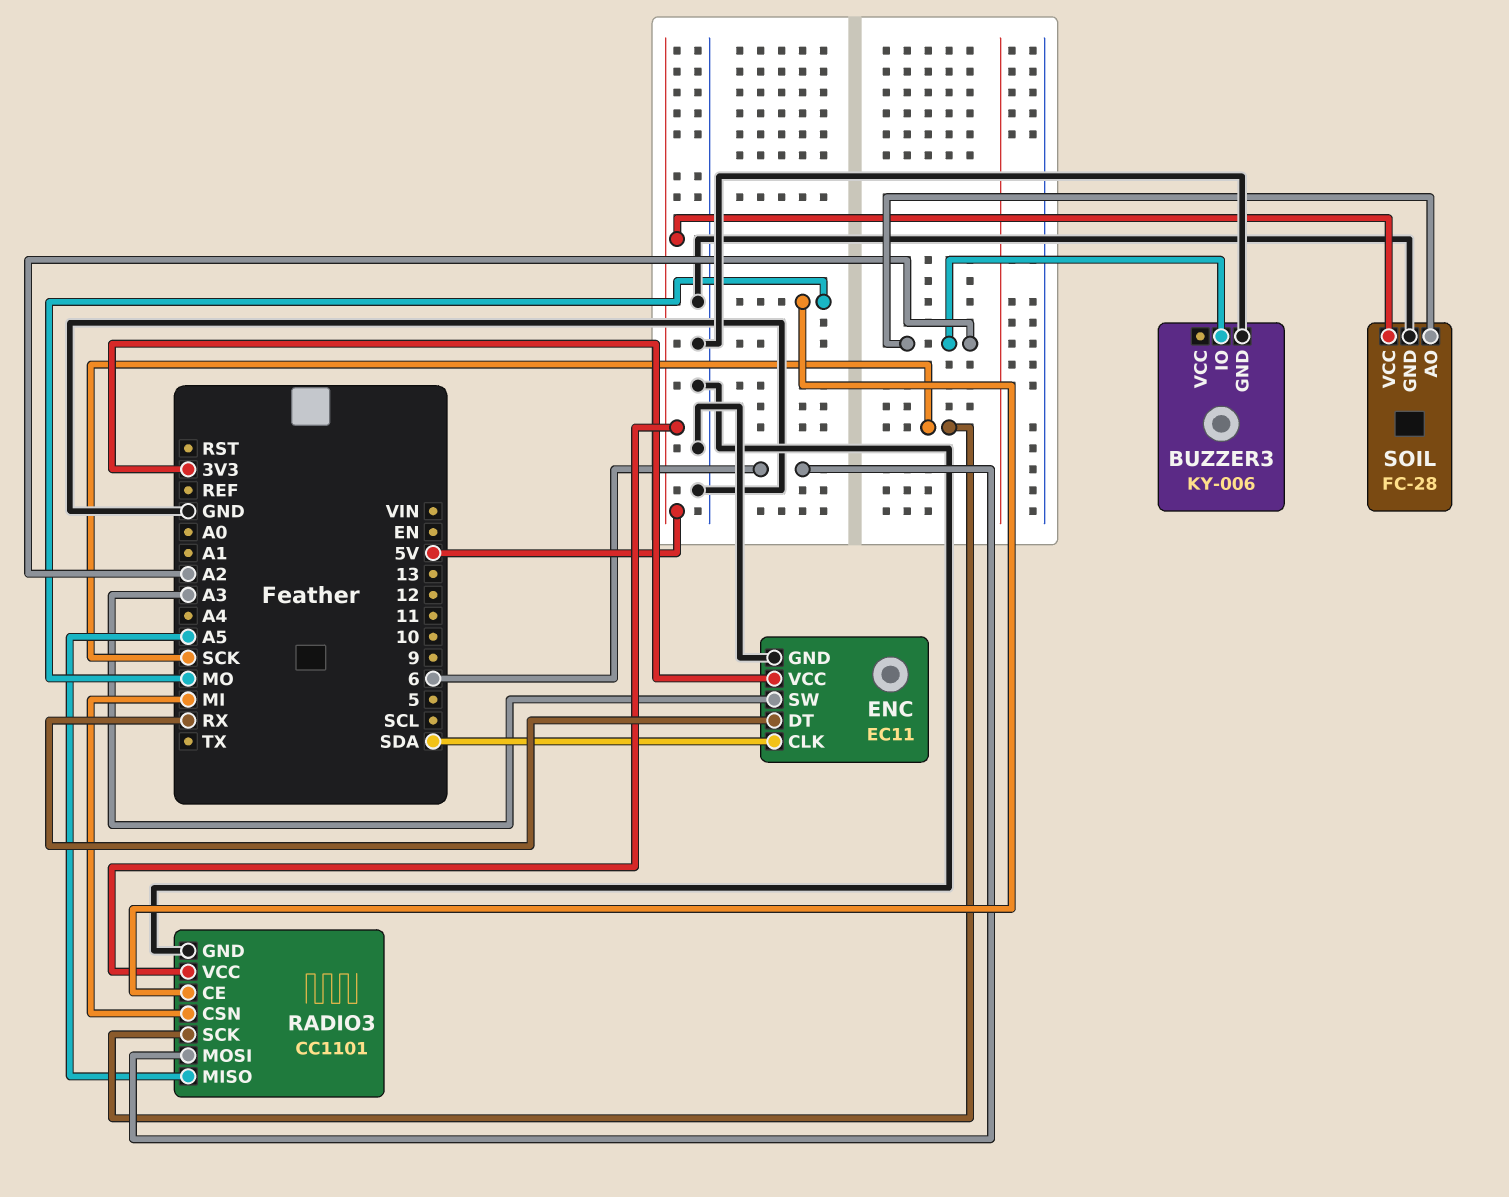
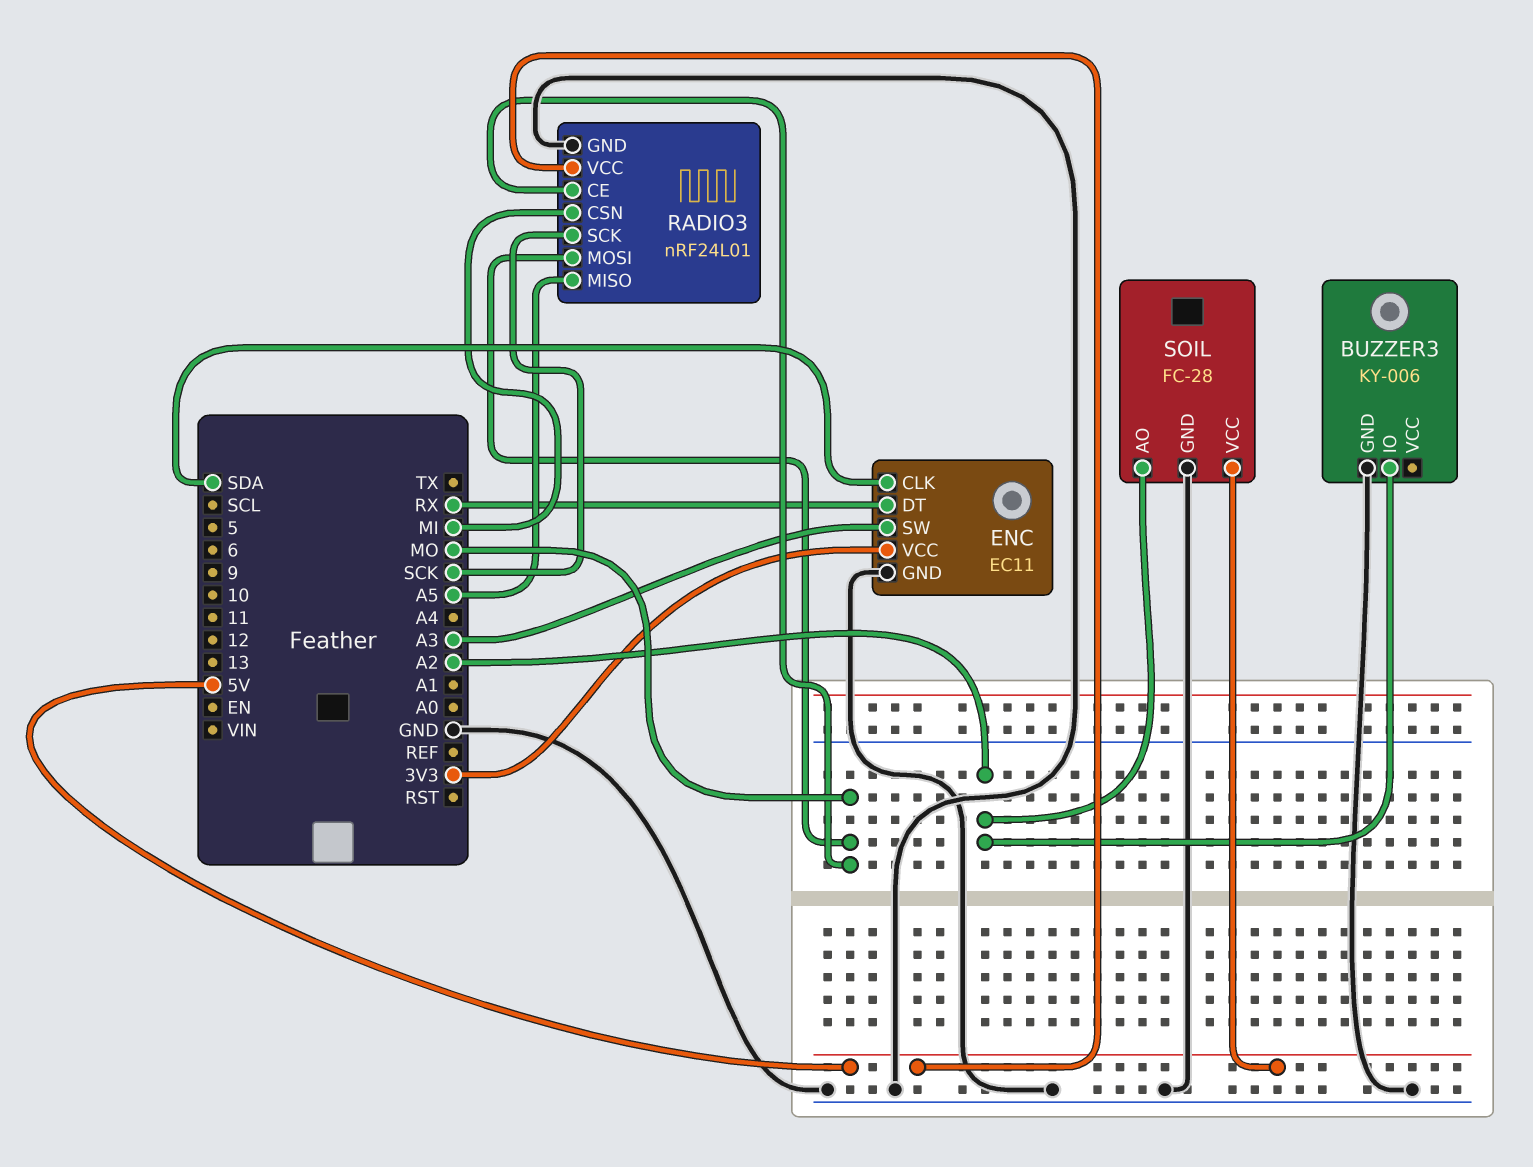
RADIO3: CC1101 -> nRF24L01
RADIO3 pin MOSI: 6 -> MO

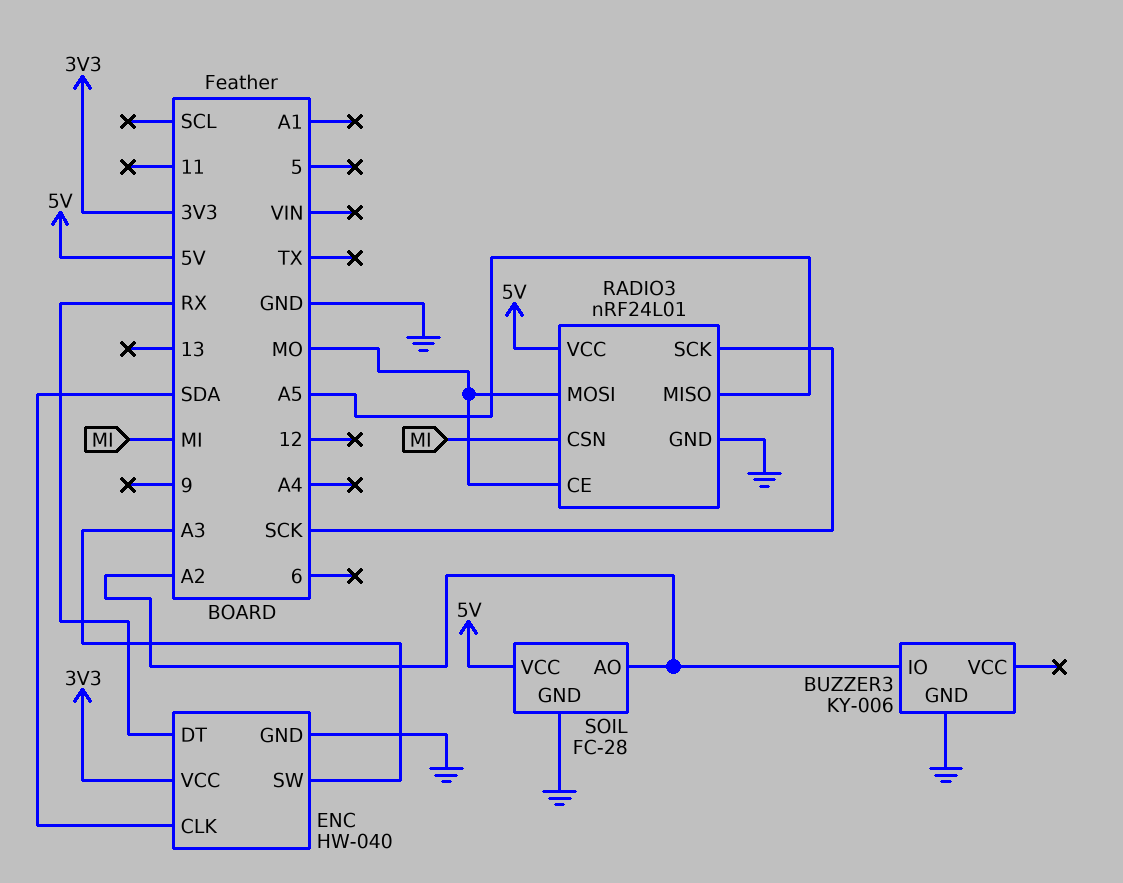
ENC: EC11 -> HW-040

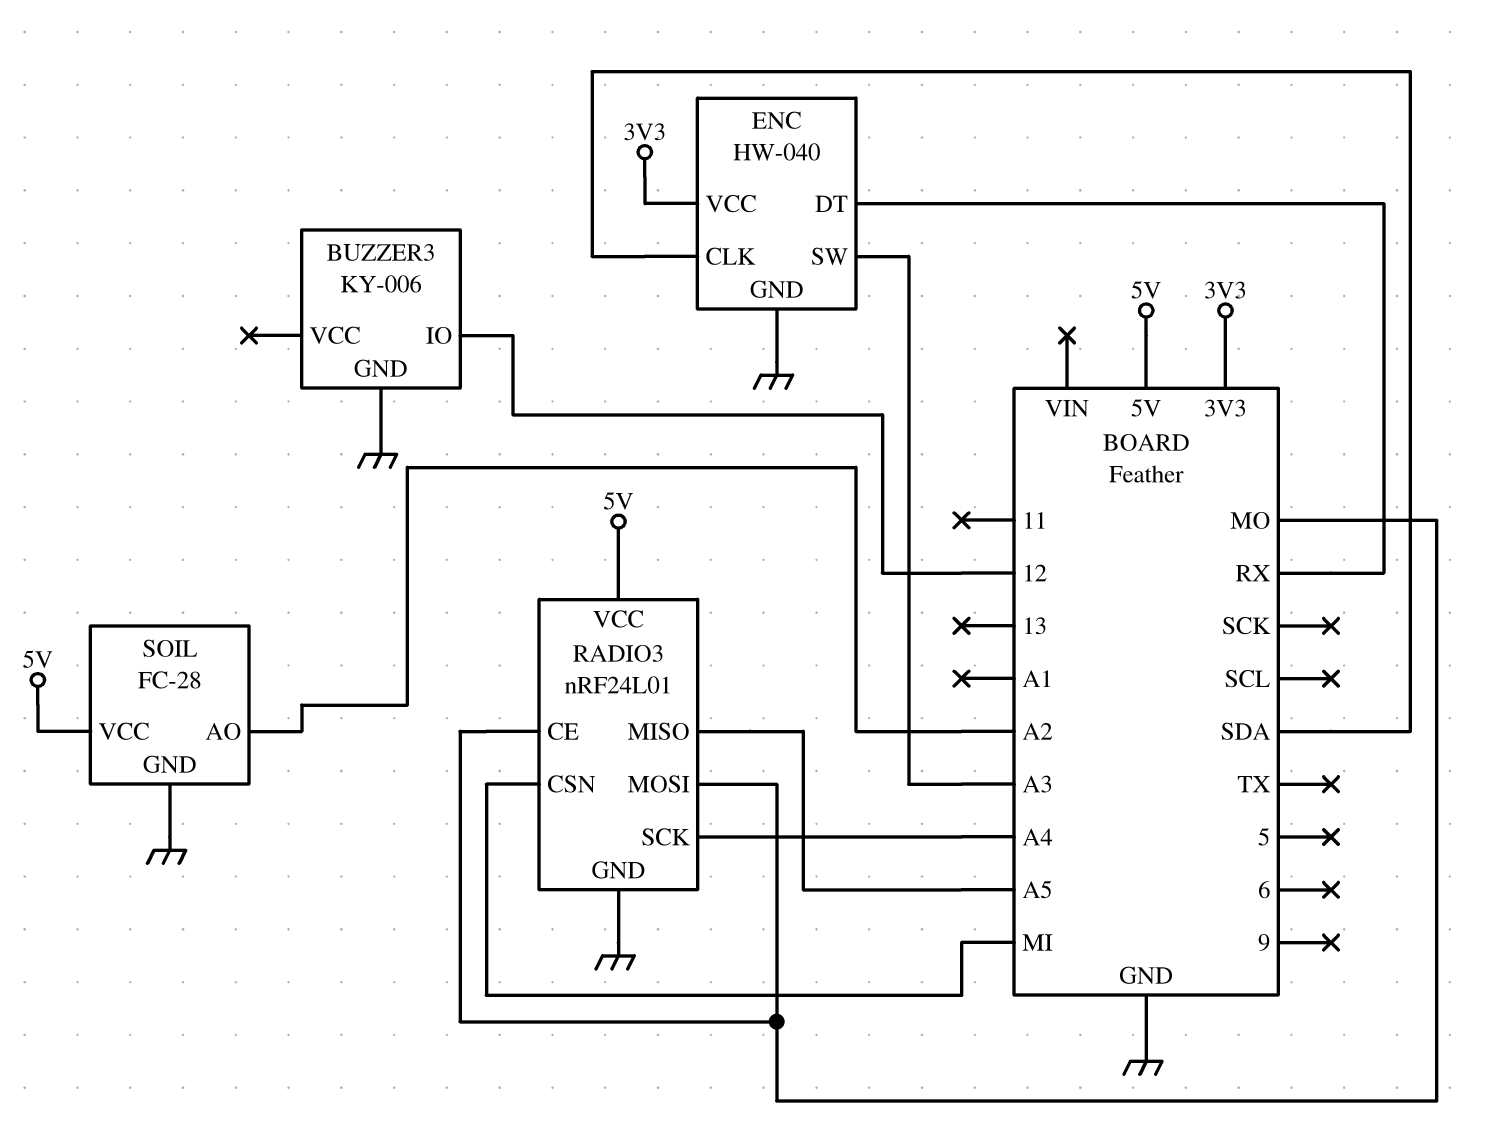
BUZZER3 pin IO: A2 -> 12
RADIO3 pin SCK: SCK -> A4

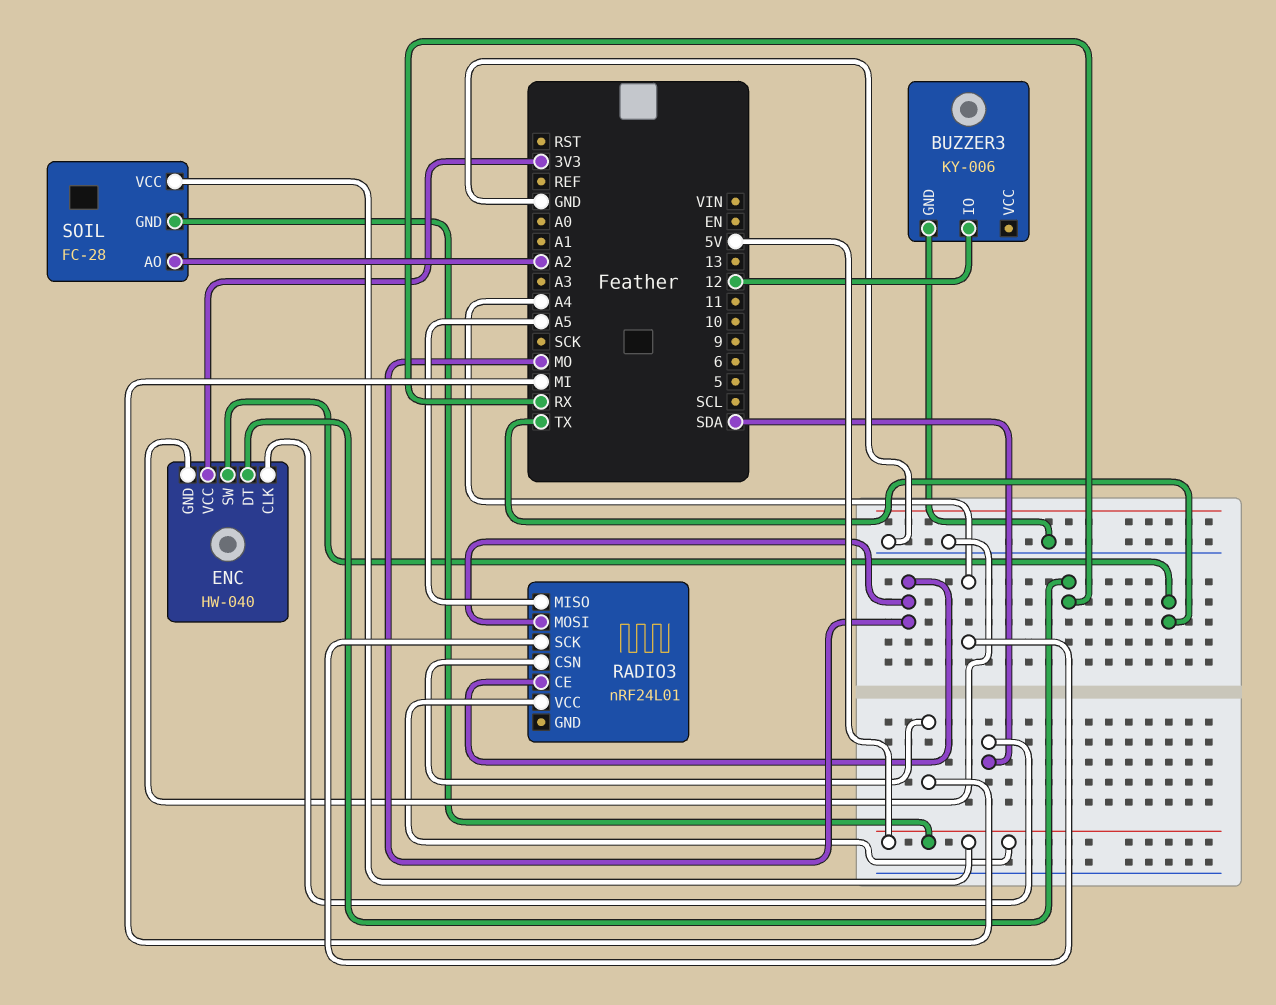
ENC pin SW: A3 -> TX
RADIO3 pin GND: GND -> none
SOIL pin GND: GND -> 5V

